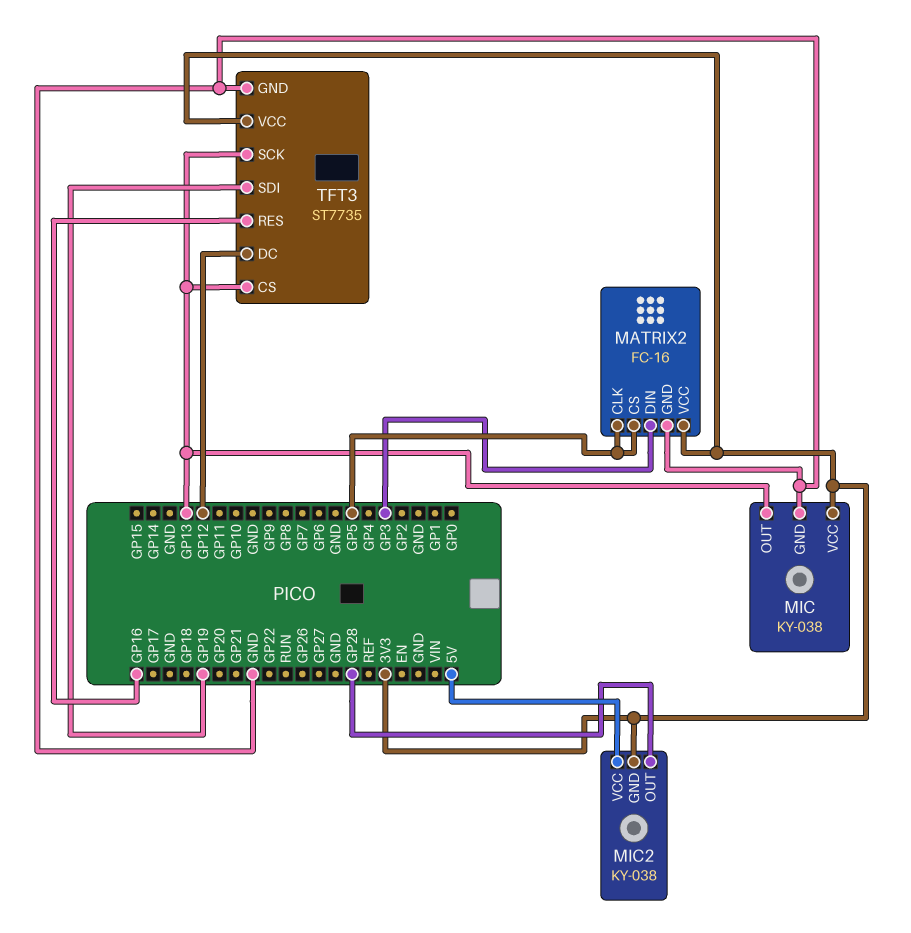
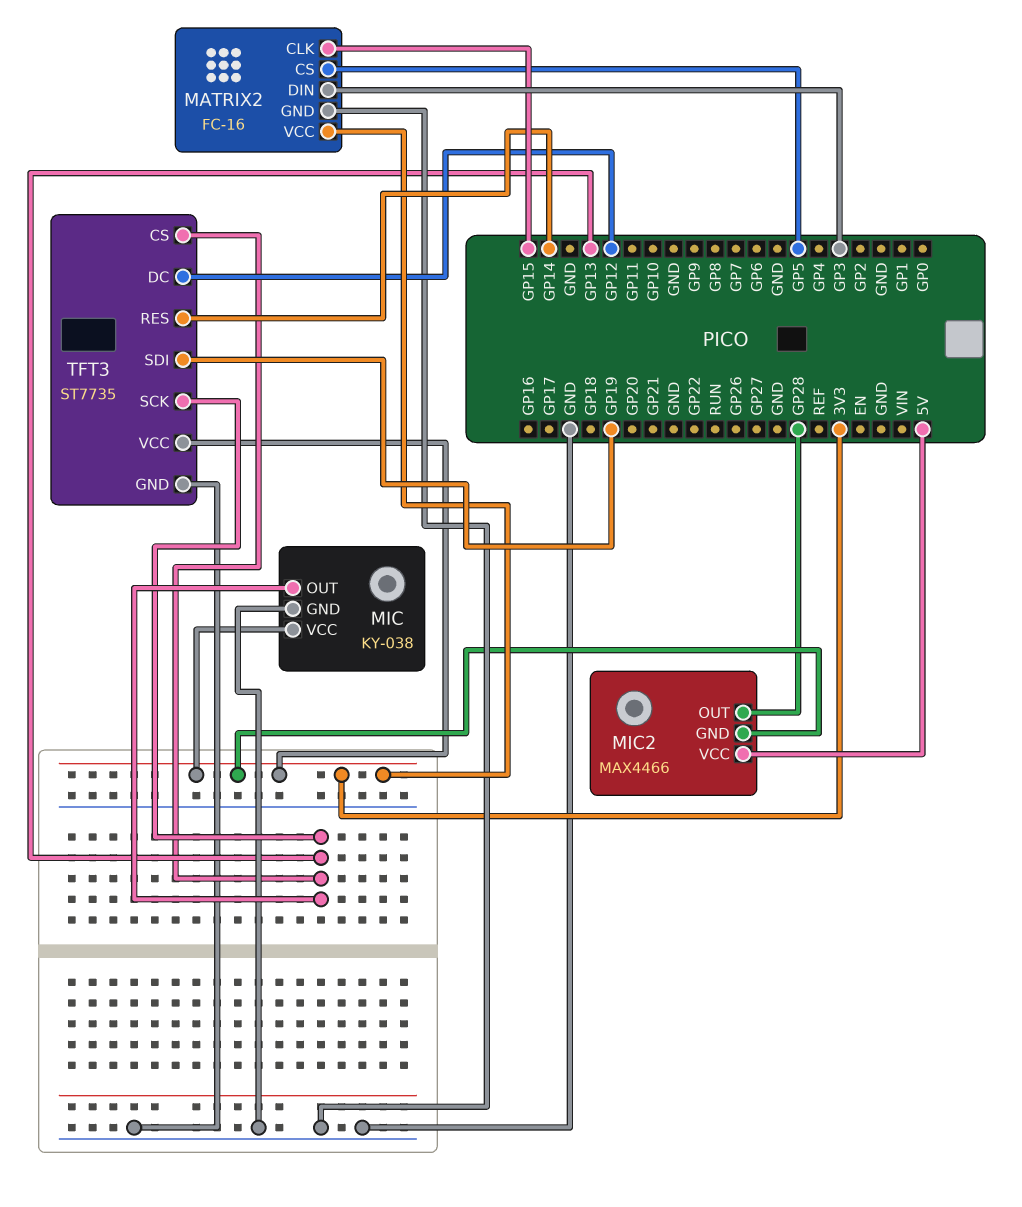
MATRIX2 pin CLK: GP5 -> GP15
MIC2: KY-038 -> MAX4466
TFT3 pin RES: GP16 -> GP14

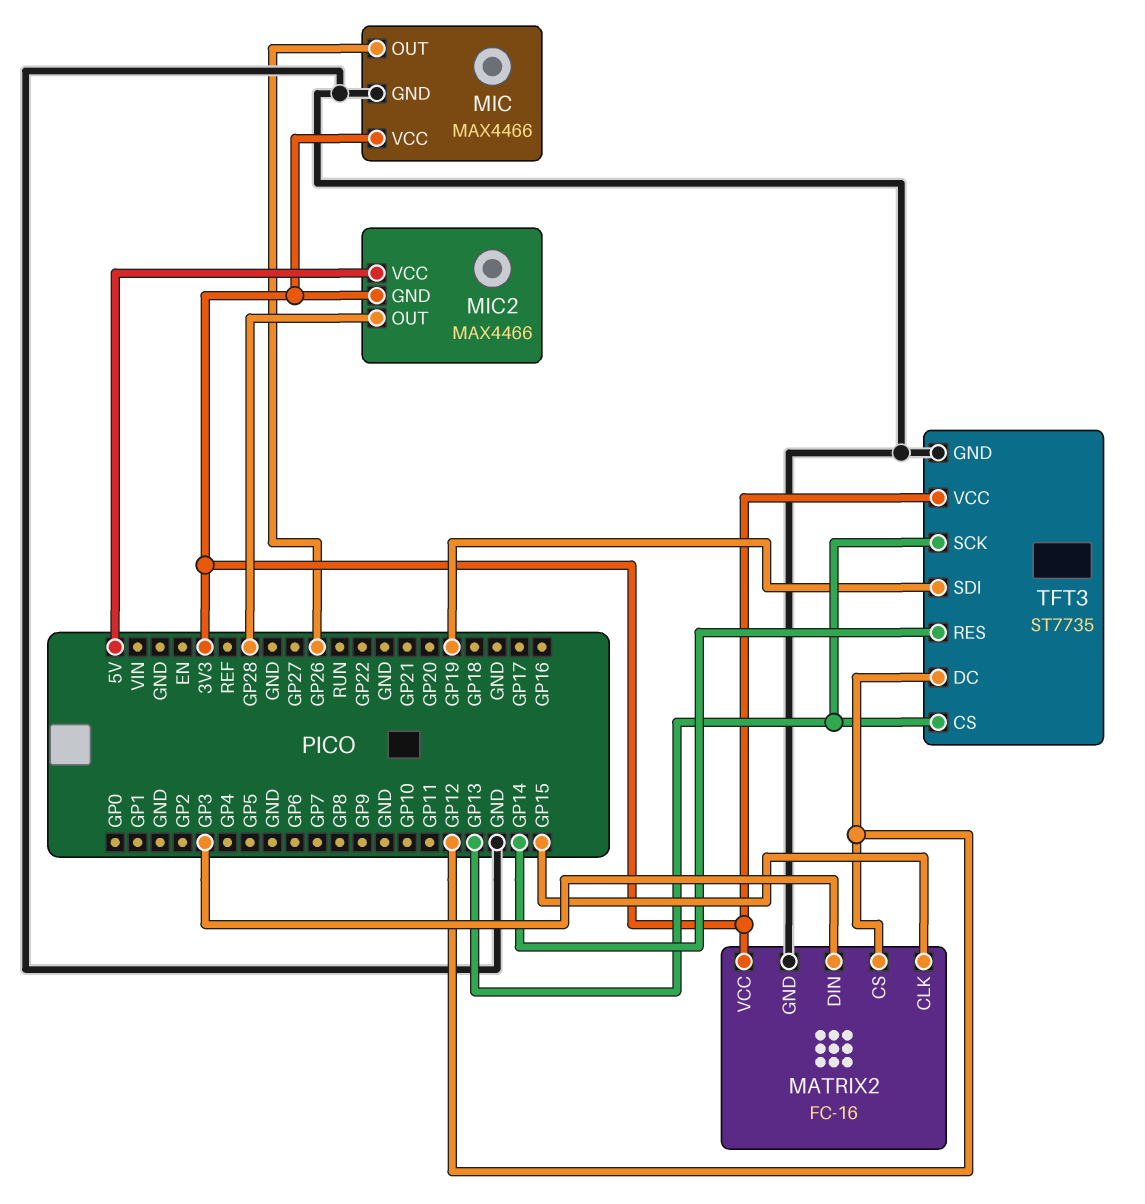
MATRIX2 pin CS: GP5 -> GP12
MIC: KY-038 -> MAX4466
MIC pin OUT: GP13 -> GP26

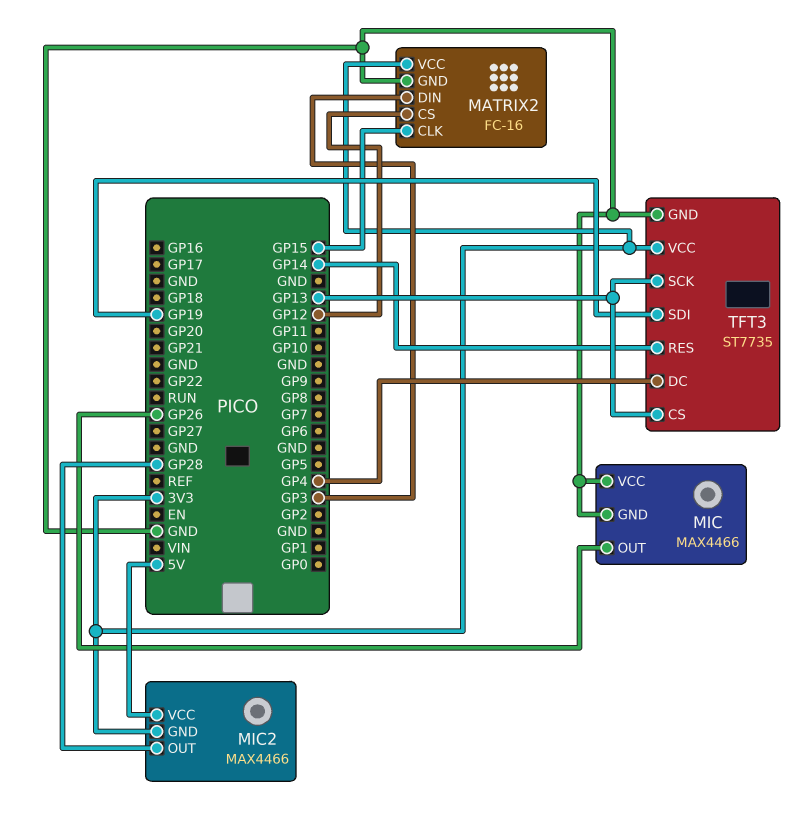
MIC pin VCC: 3V3 -> GND
TFT3 pin DC: GP12 -> GP4

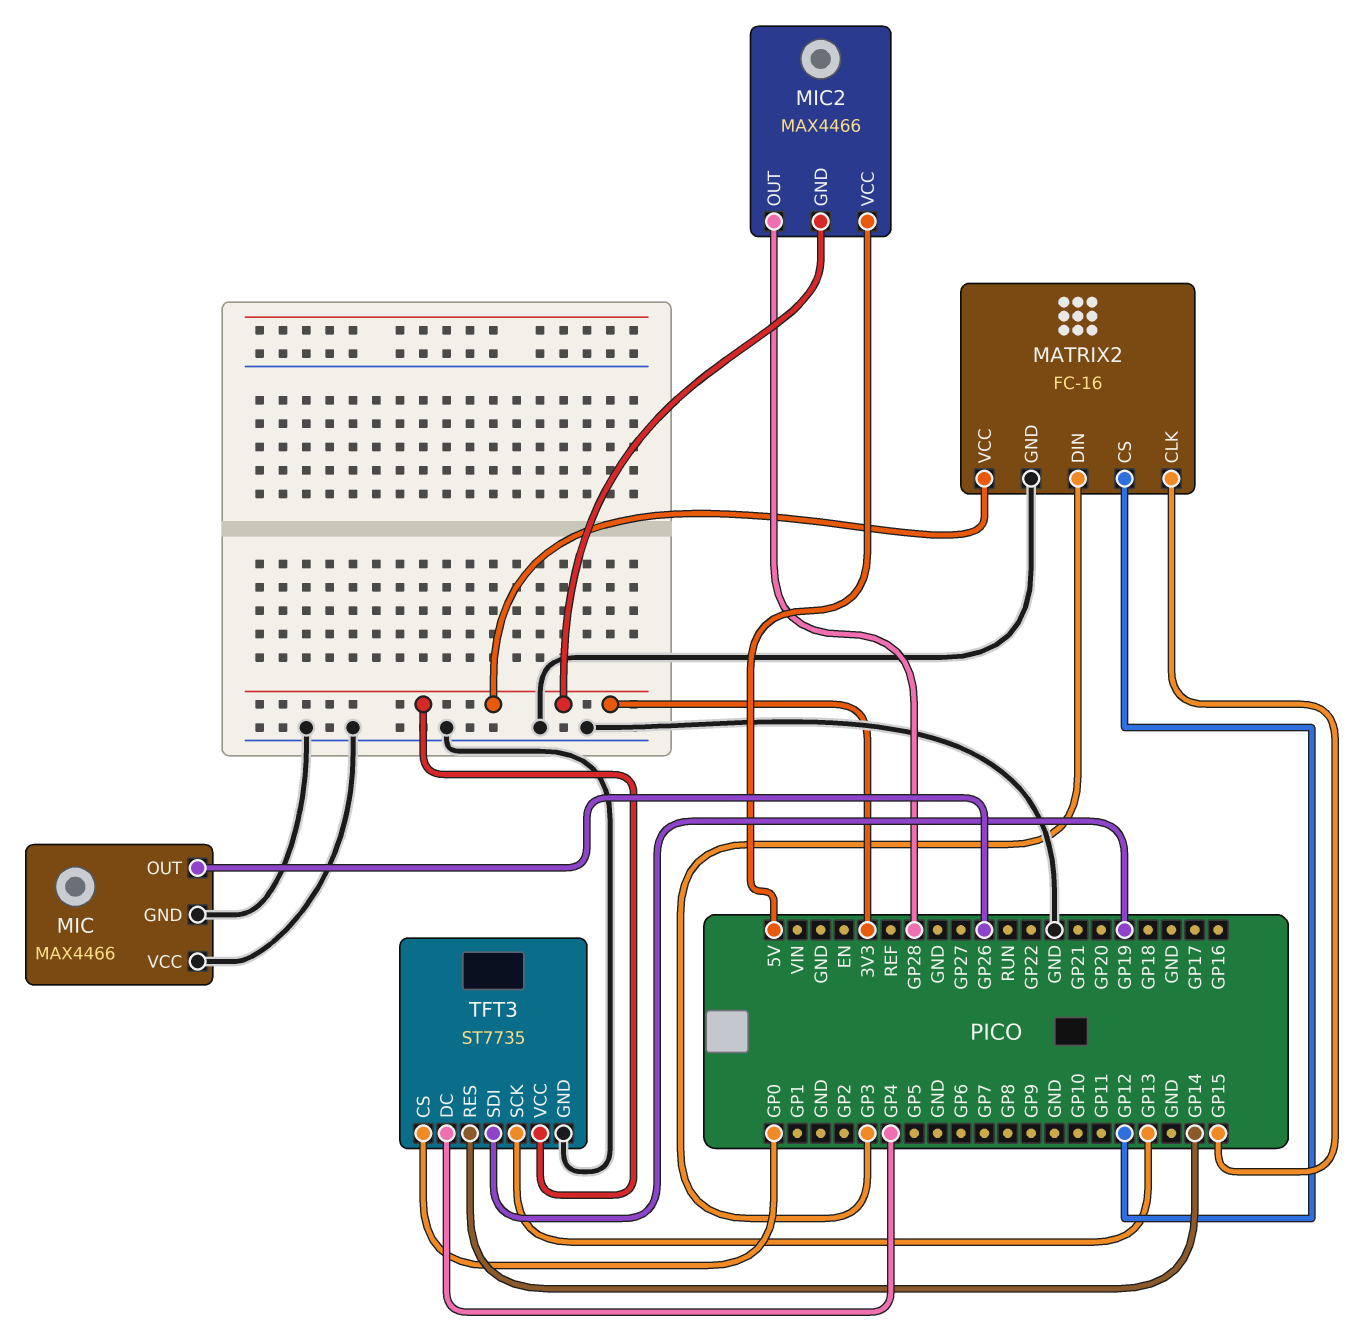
TFT3 pin CS: GP13 -> GP0

